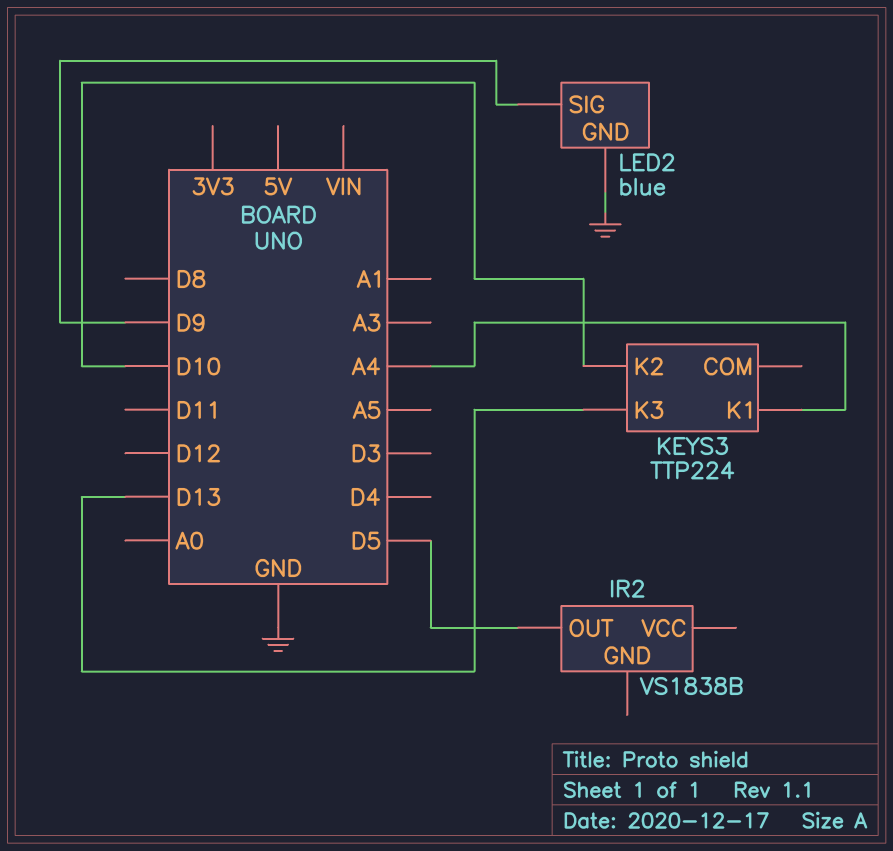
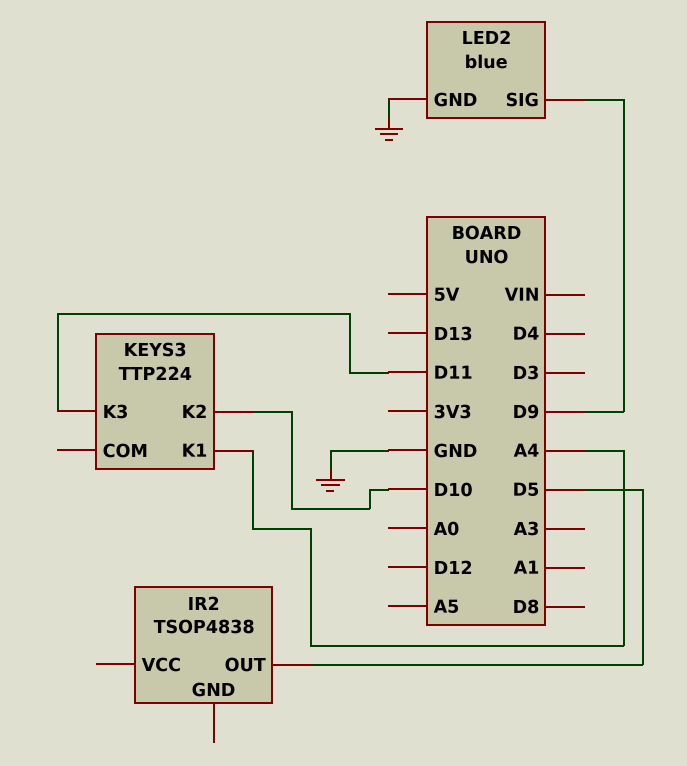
IR2: VS1838B -> TSOP4838
KEYS3 pin K3: D13 -> D11

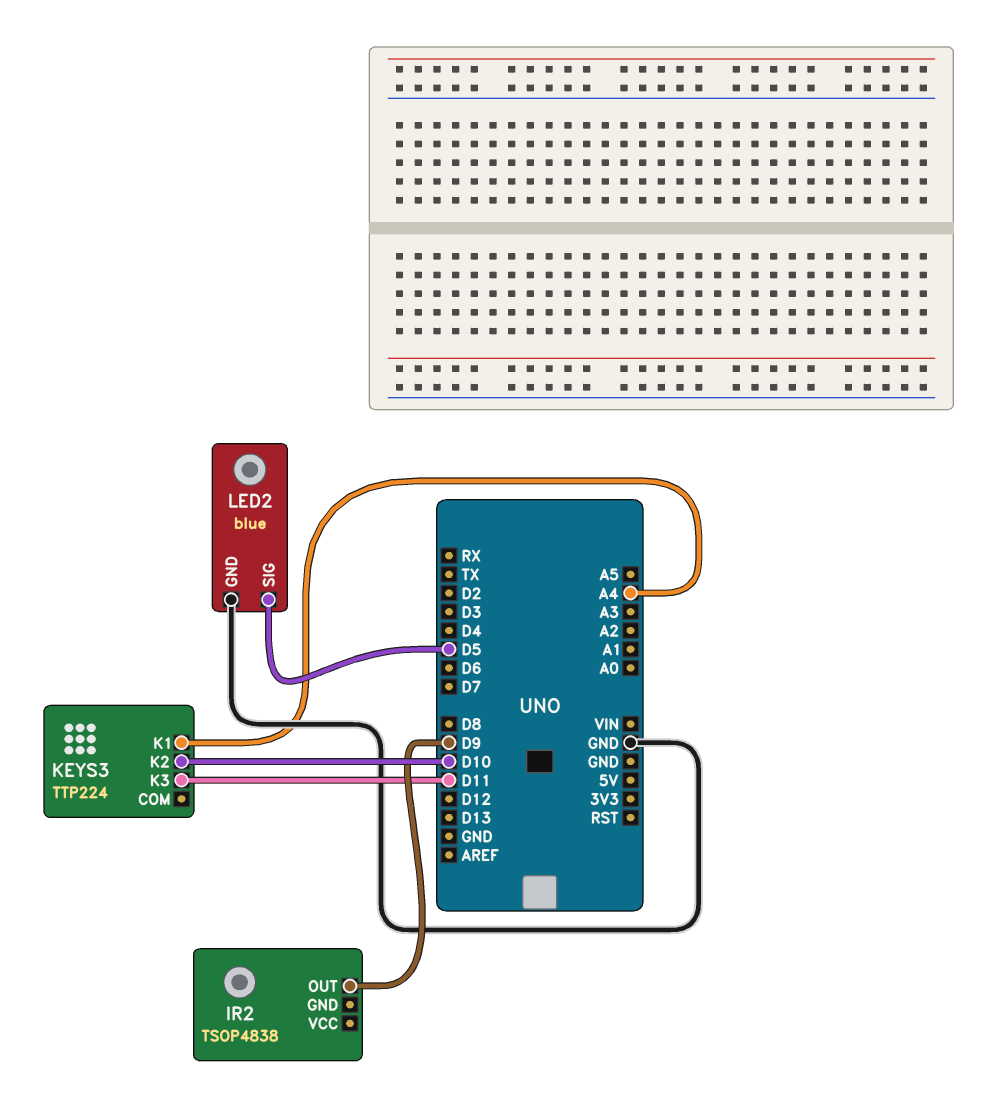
IR2 pin OUT: D5 -> D9
LED2 pin SIG: D9 -> D5

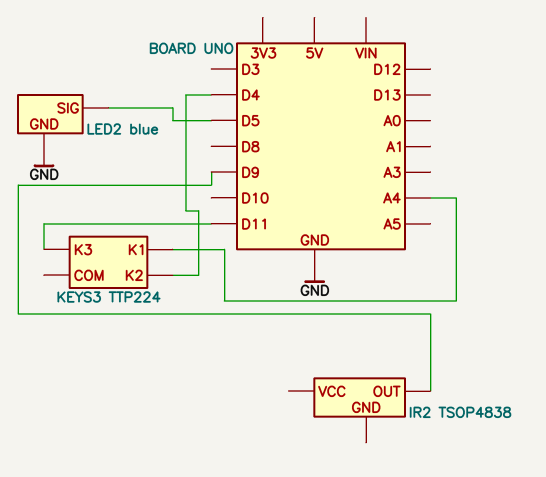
KEYS3 pin K2: D10 -> D4

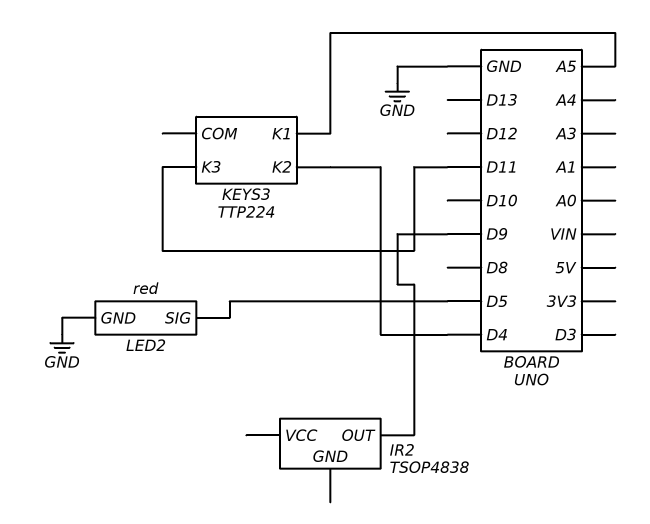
KEYS3 pin K1: A4 -> A5
LED2: blue -> red

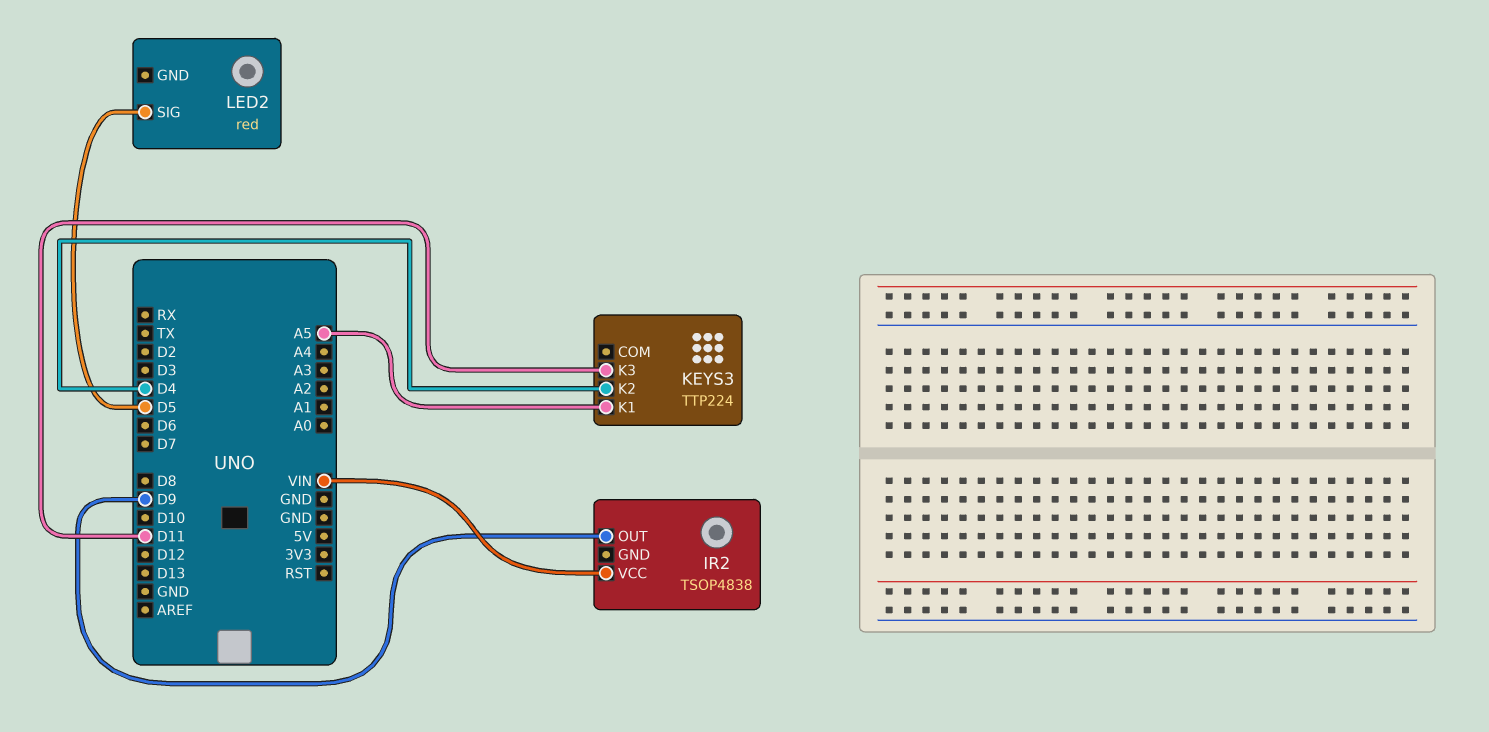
IR2 pin VCC: none -> VIN
LED2 pin GND: GND -> none

